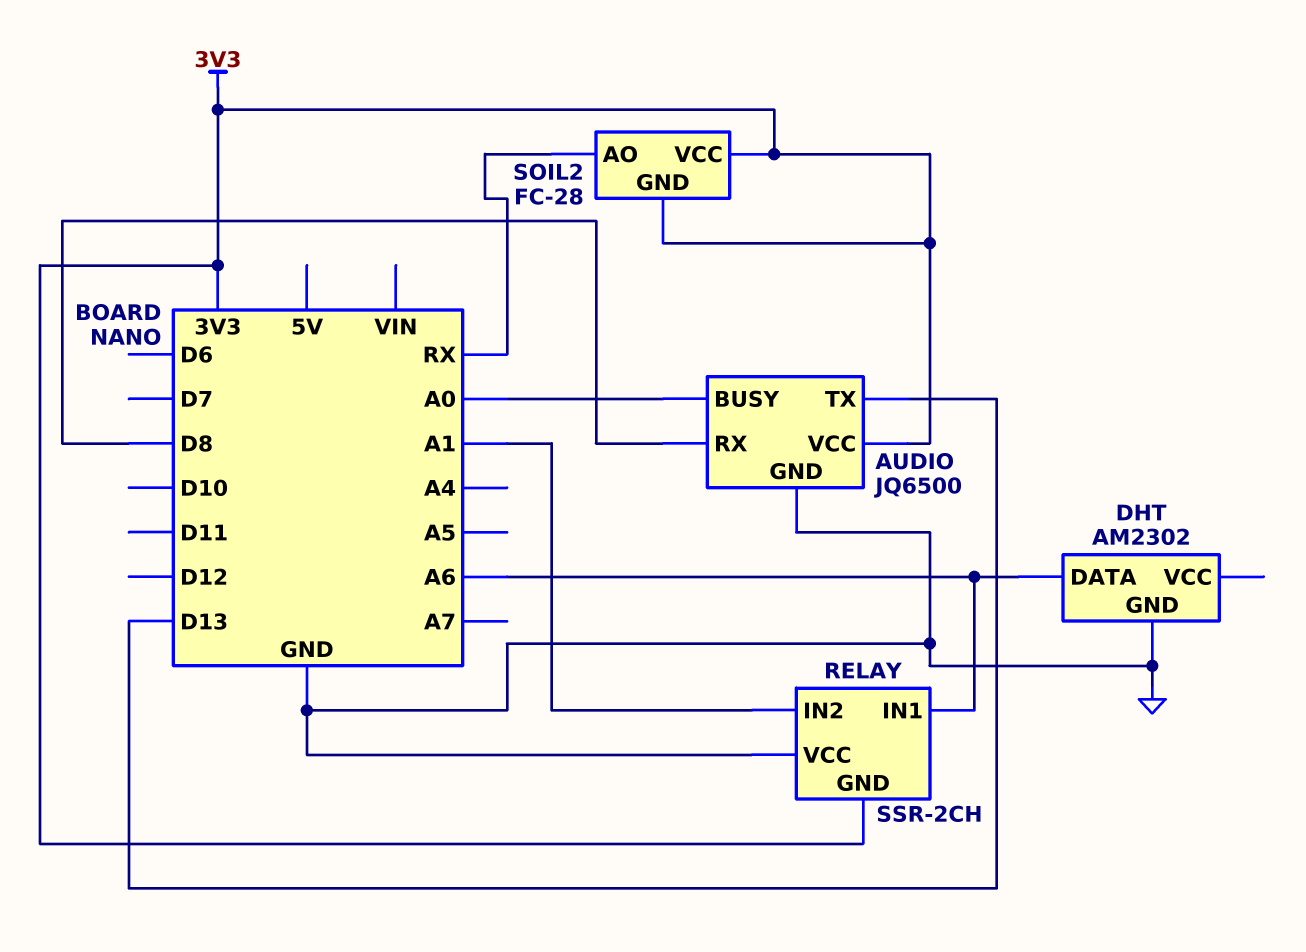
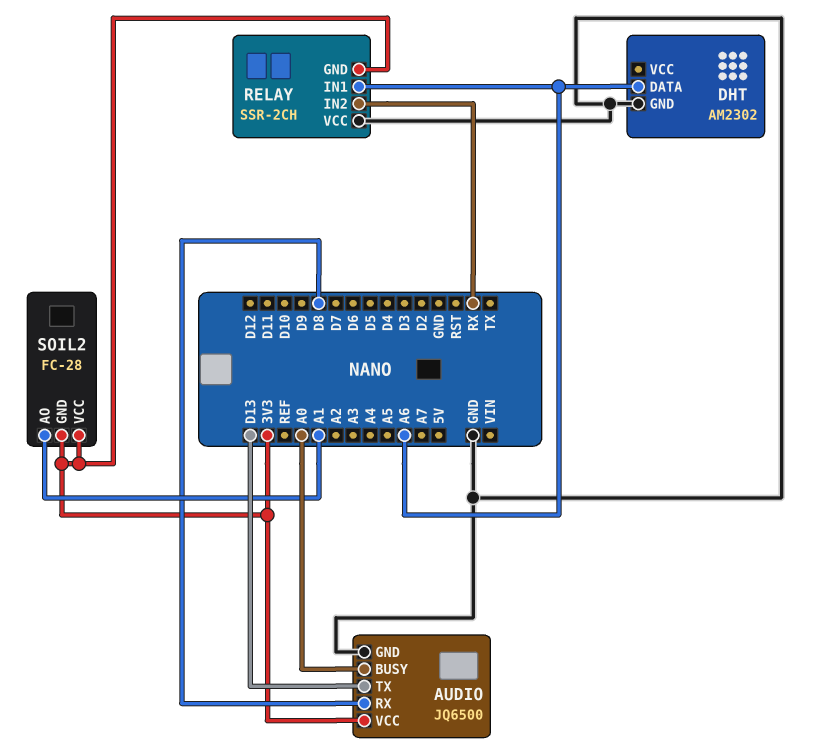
RELAY pin IN2: A1 -> RX
SOIL2 pin AO: RX -> A1

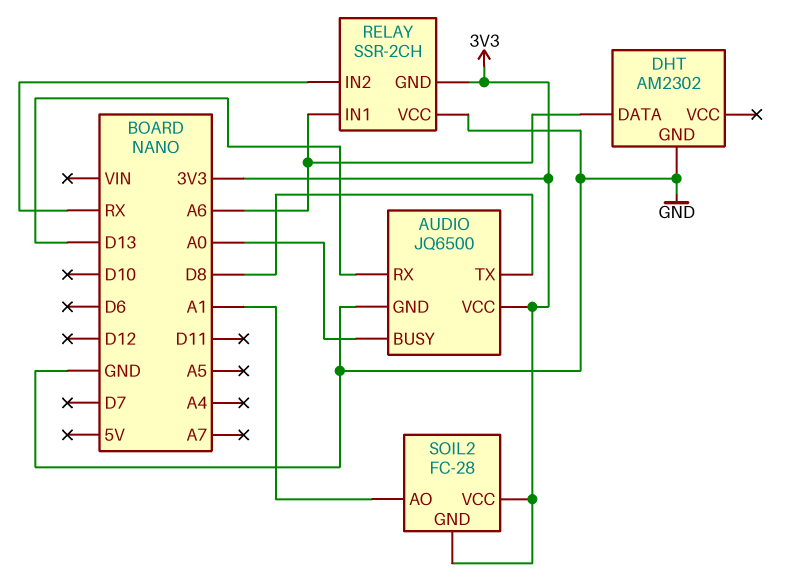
AUDIO pin RX: D8 -> D13
AUDIO pin TX: D13 -> D8

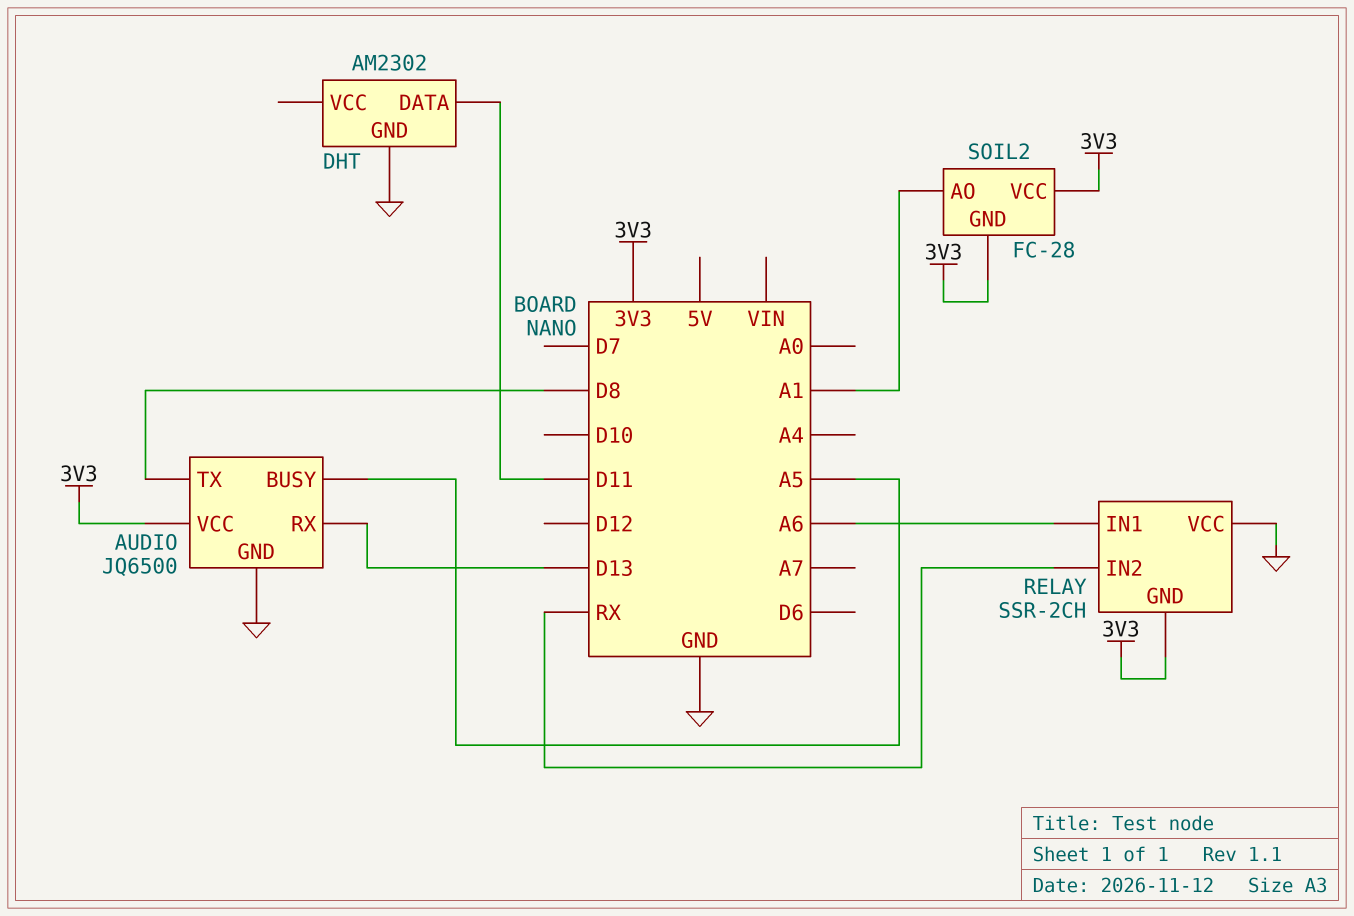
AUDIO pin BUSY: A0 -> A5
DHT pin DATA: A6 -> D11

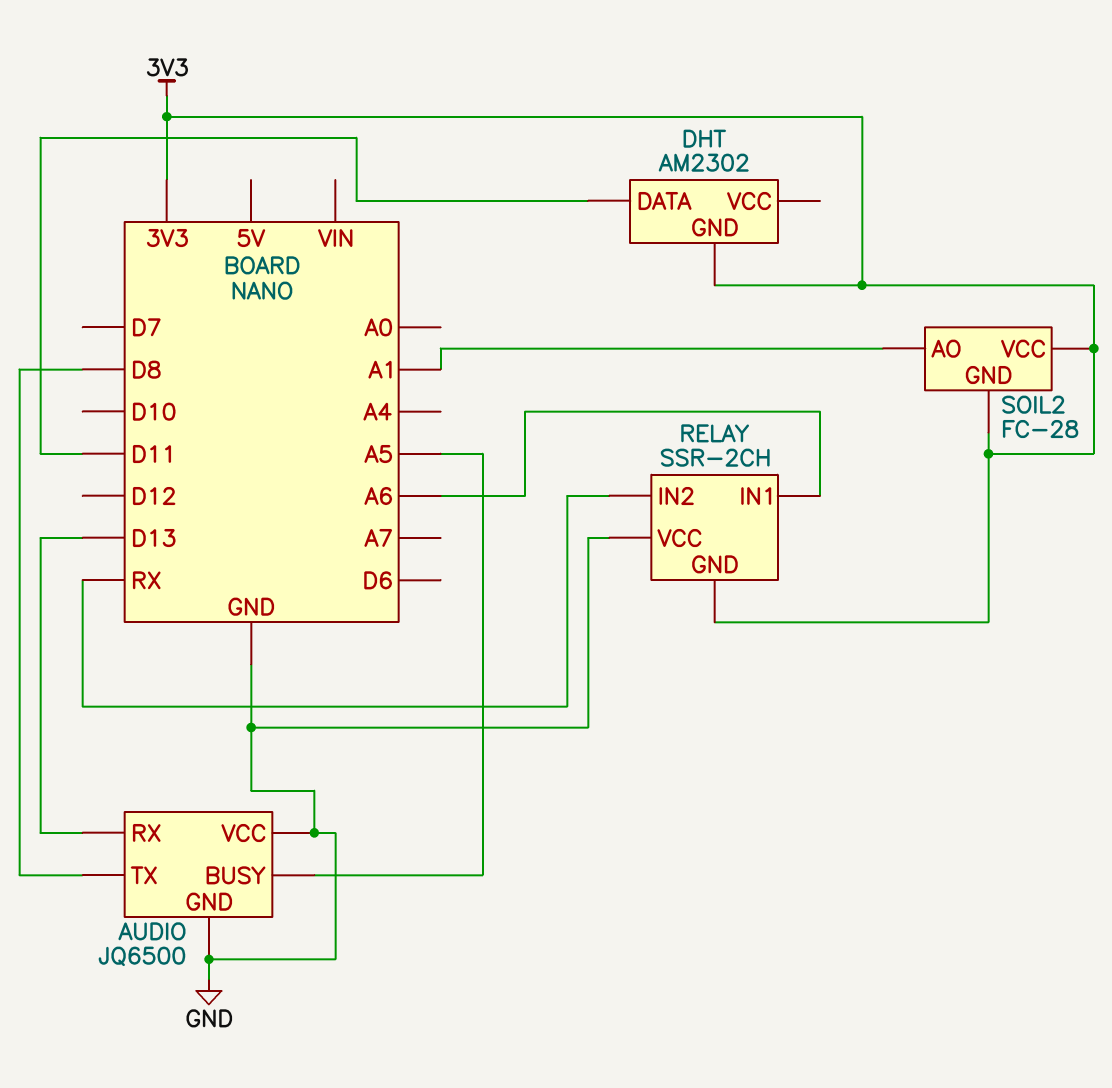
AUDIO pin VCC: 3V3 -> GND
DHT pin GND: GND -> 3V3

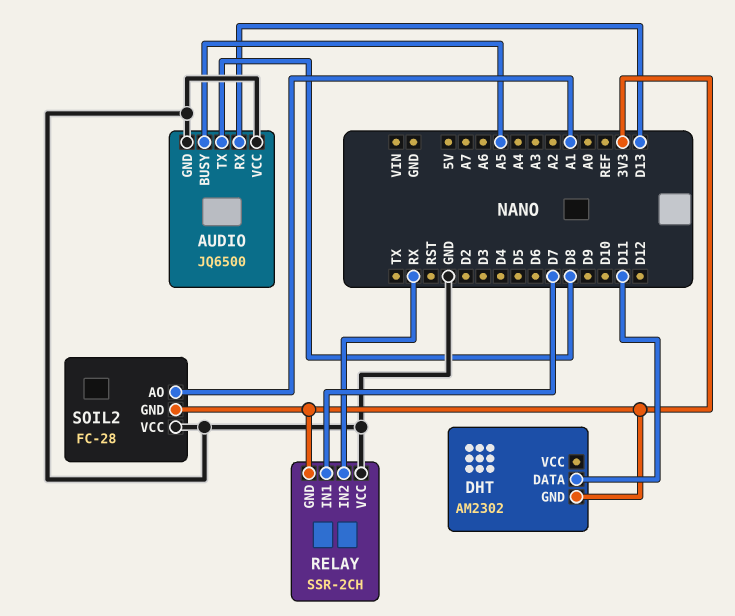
RELAY pin IN1: A6 -> D7
SOIL2 pin VCC: 3V3 -> GND

